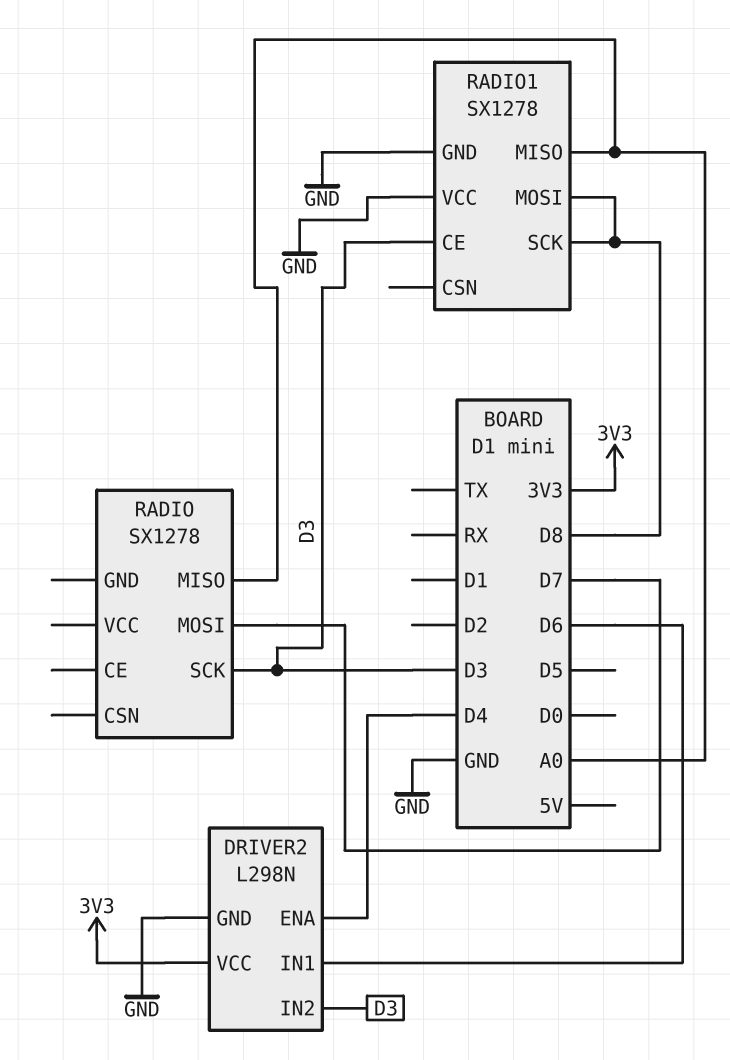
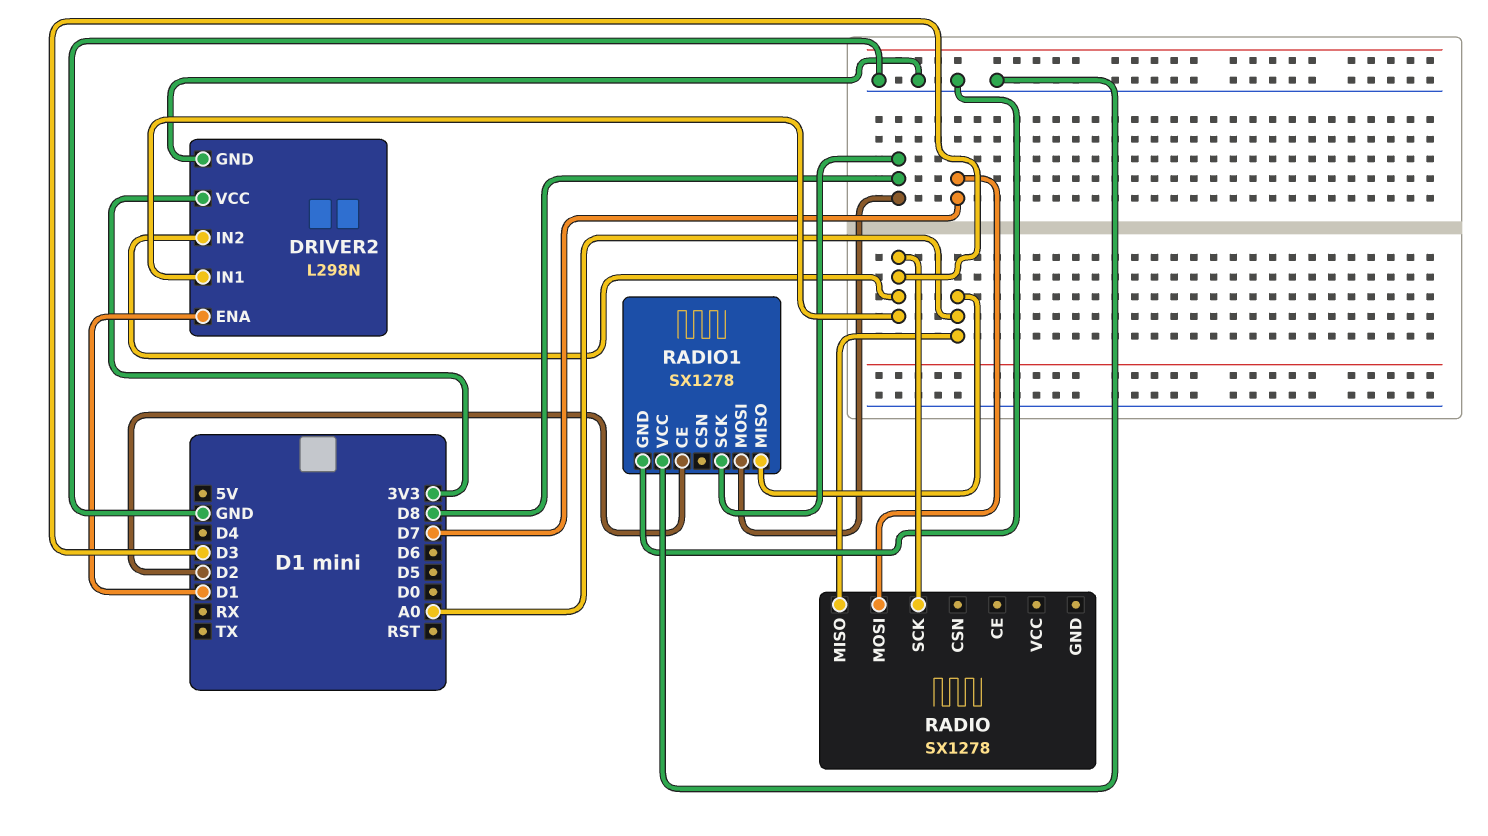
DRIVER2 pin ENA: D4 -> D1
DRIVER2 pin IN1: D6 -> D3
RADIO1 pin CE: D3 -> D2

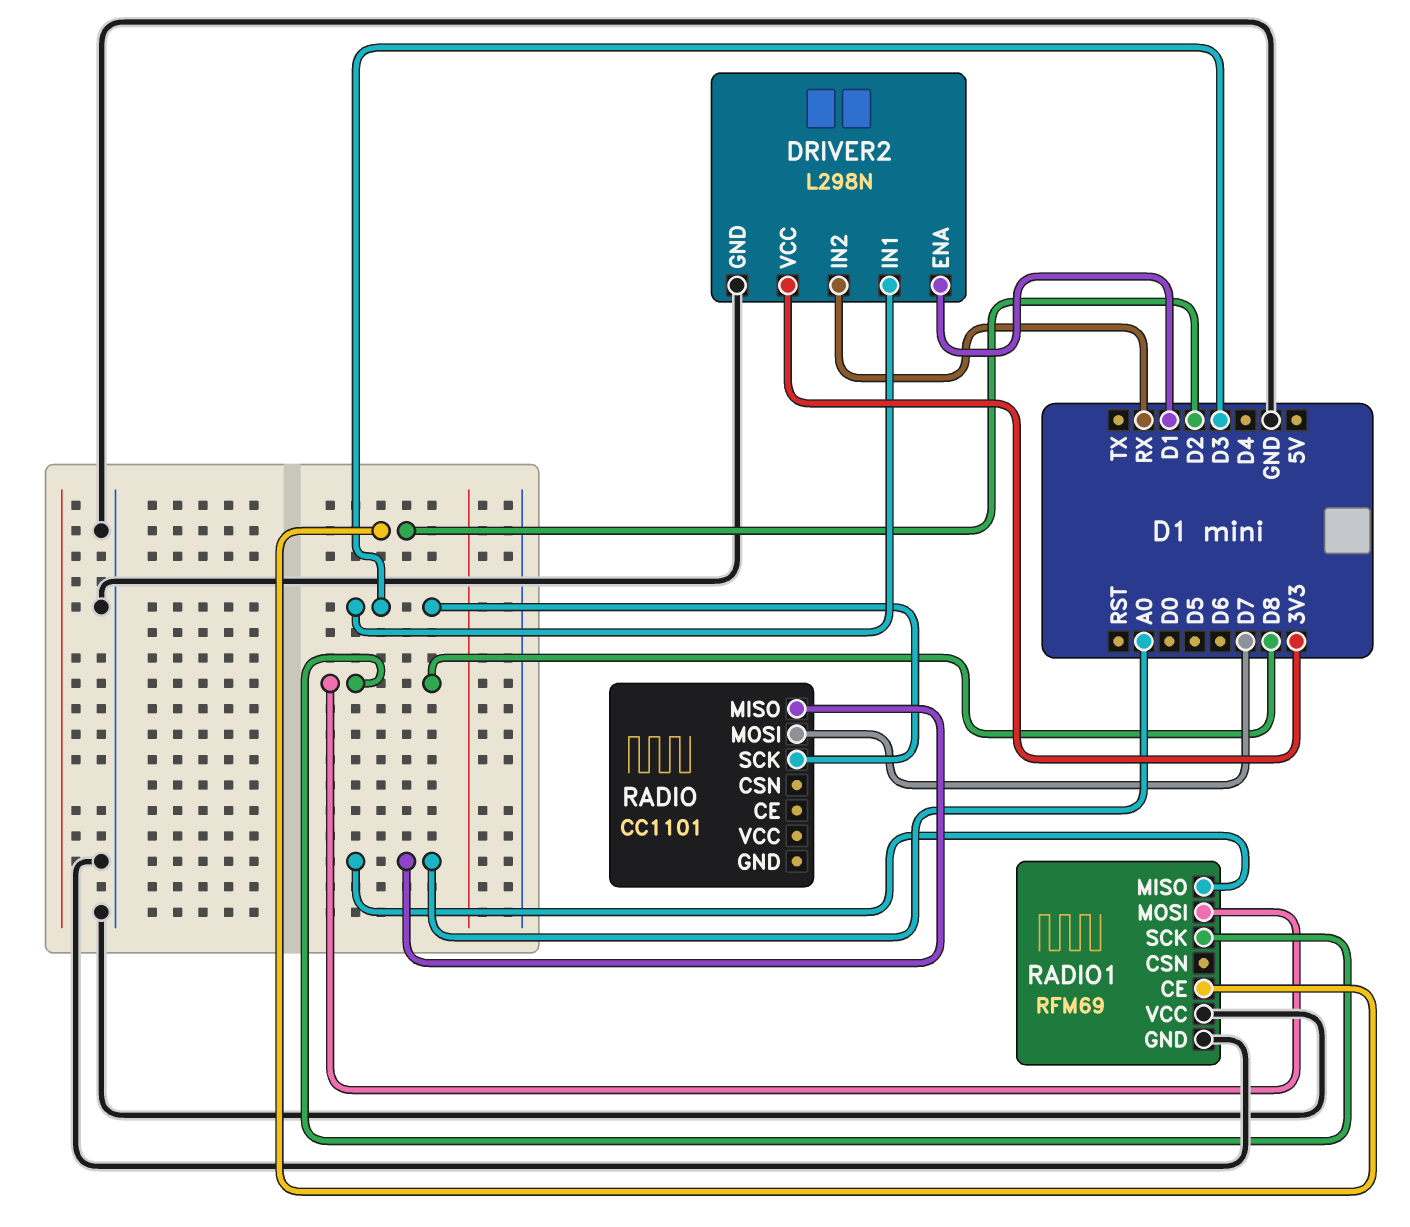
DRIVER2 pin IN2: D3 -> RX
RADIO: SX1278 -> CC1101
RADIO1: SX1278 -> RFM69

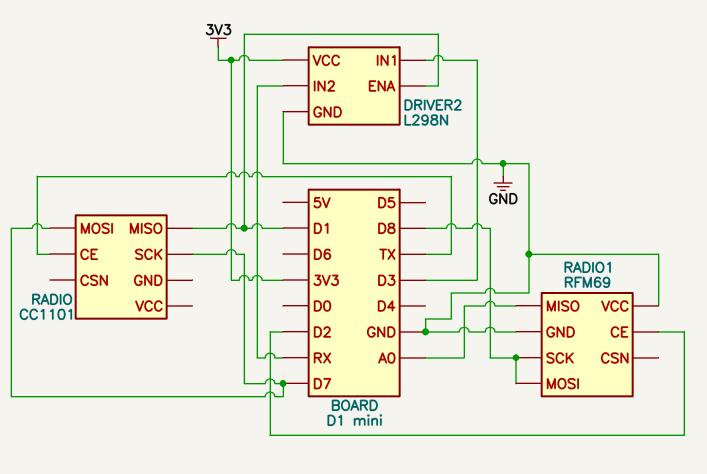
RADIO pin CE: none -> TX
RADIO pin MISO: A0 -> D1
RADIO pin SCK: D3 -> D7

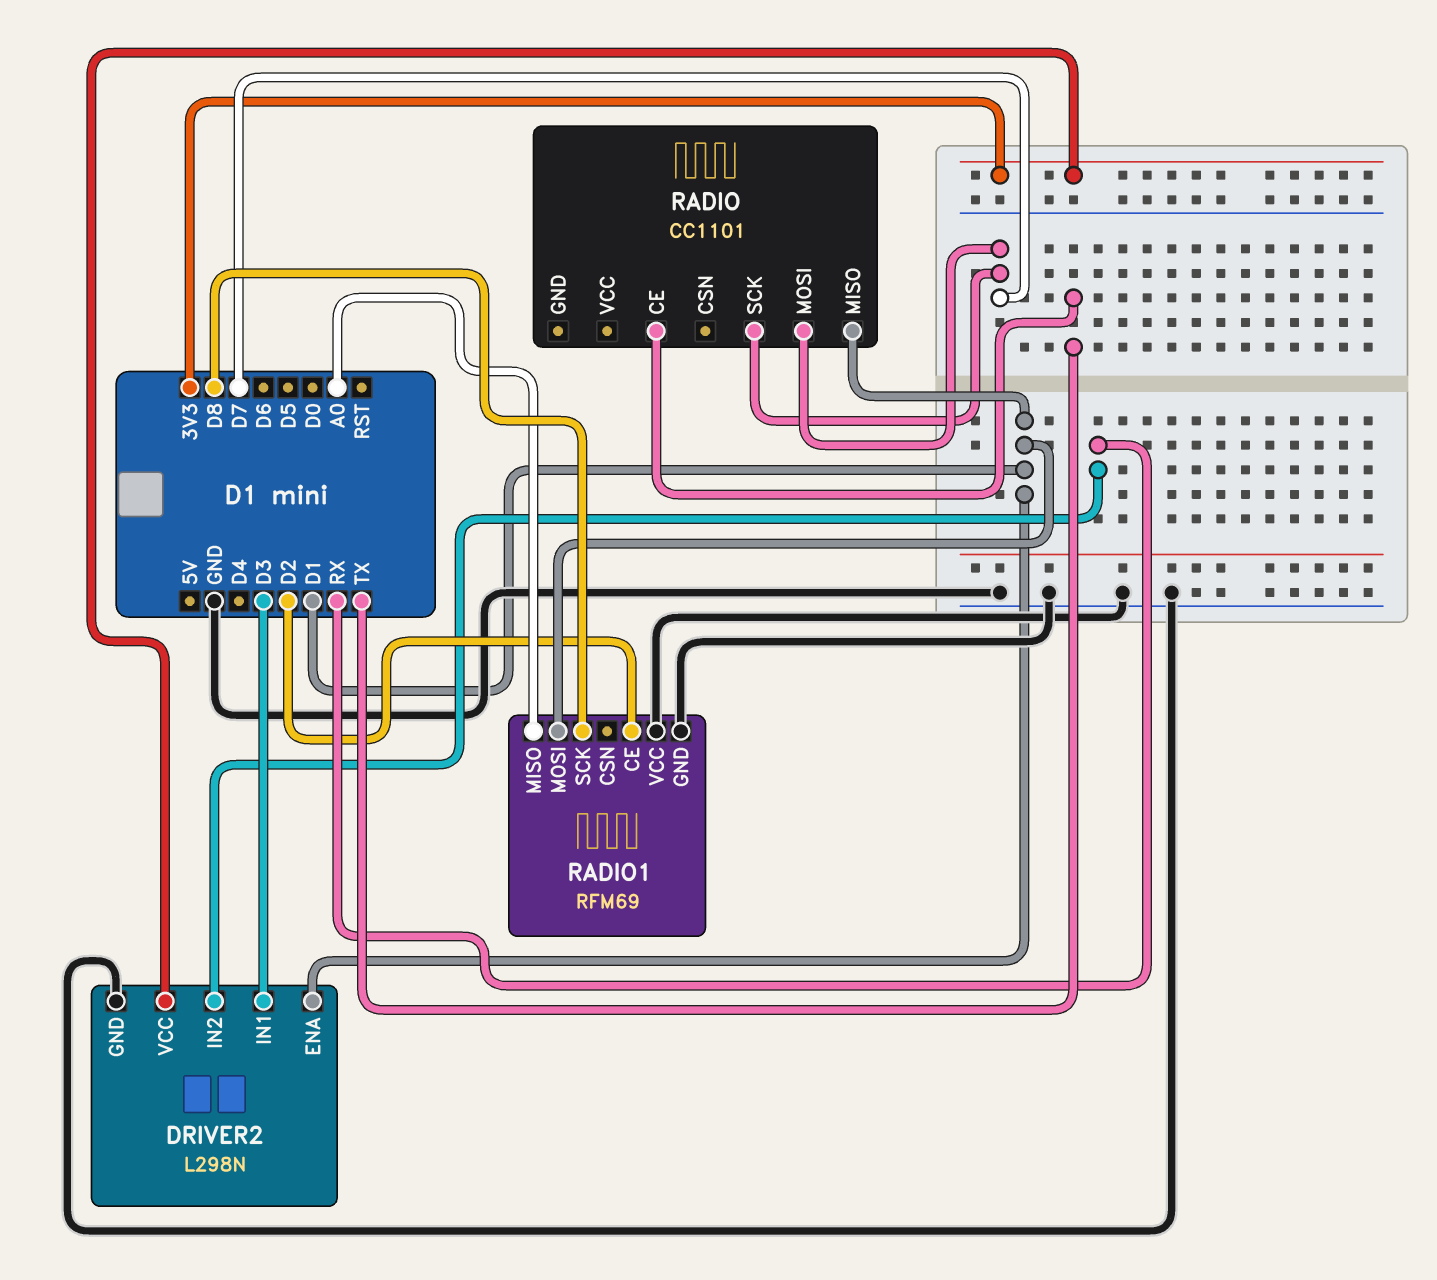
RADIO1 pin MOSI: D8 -> D1

